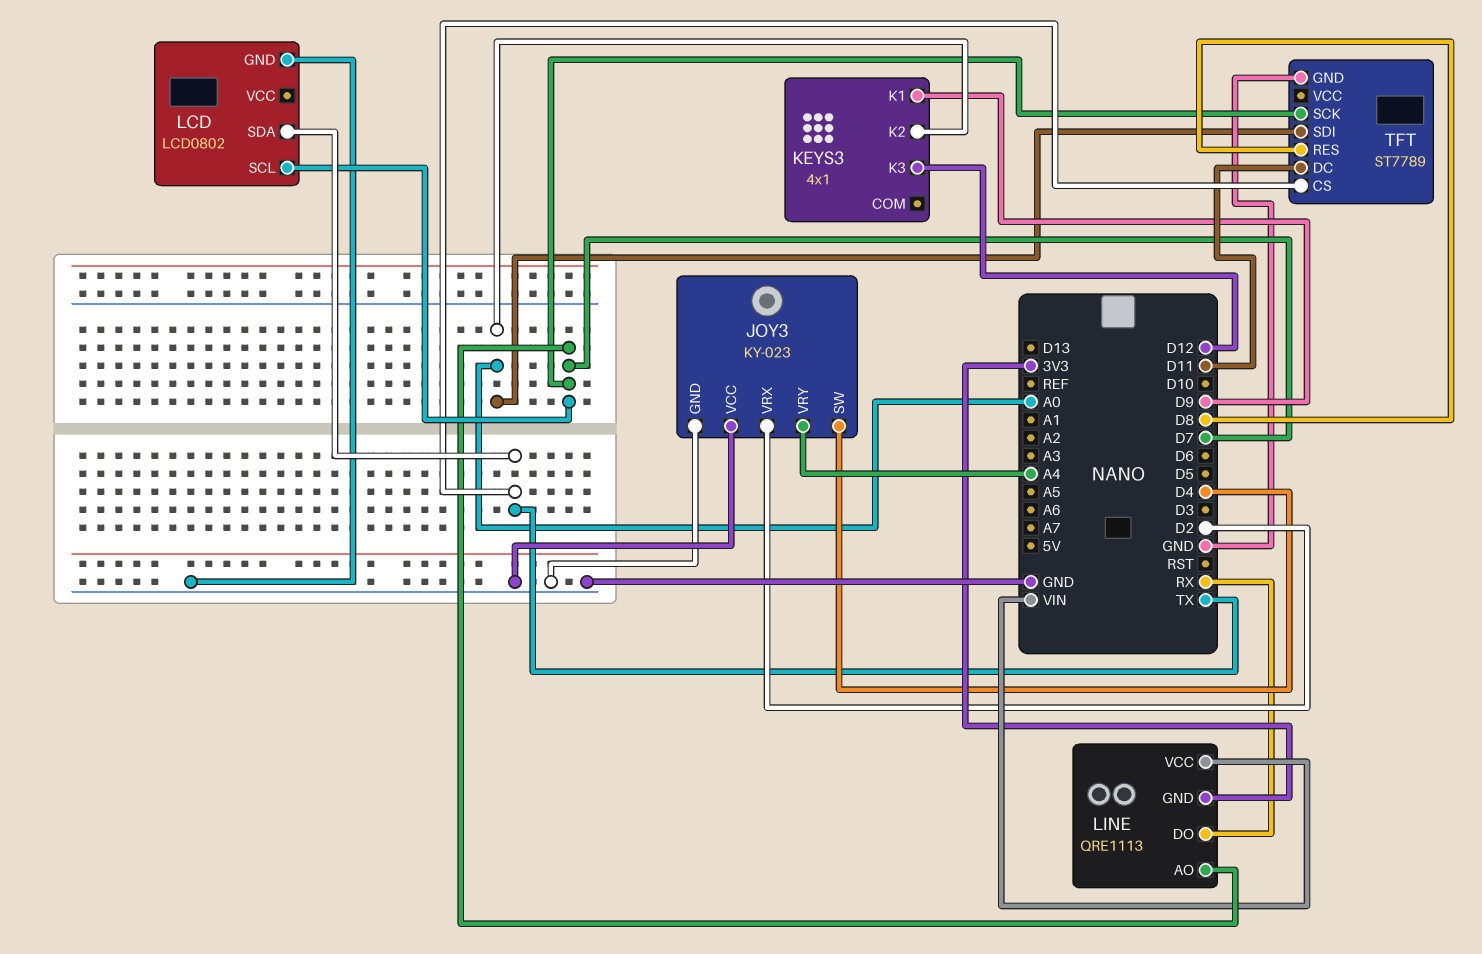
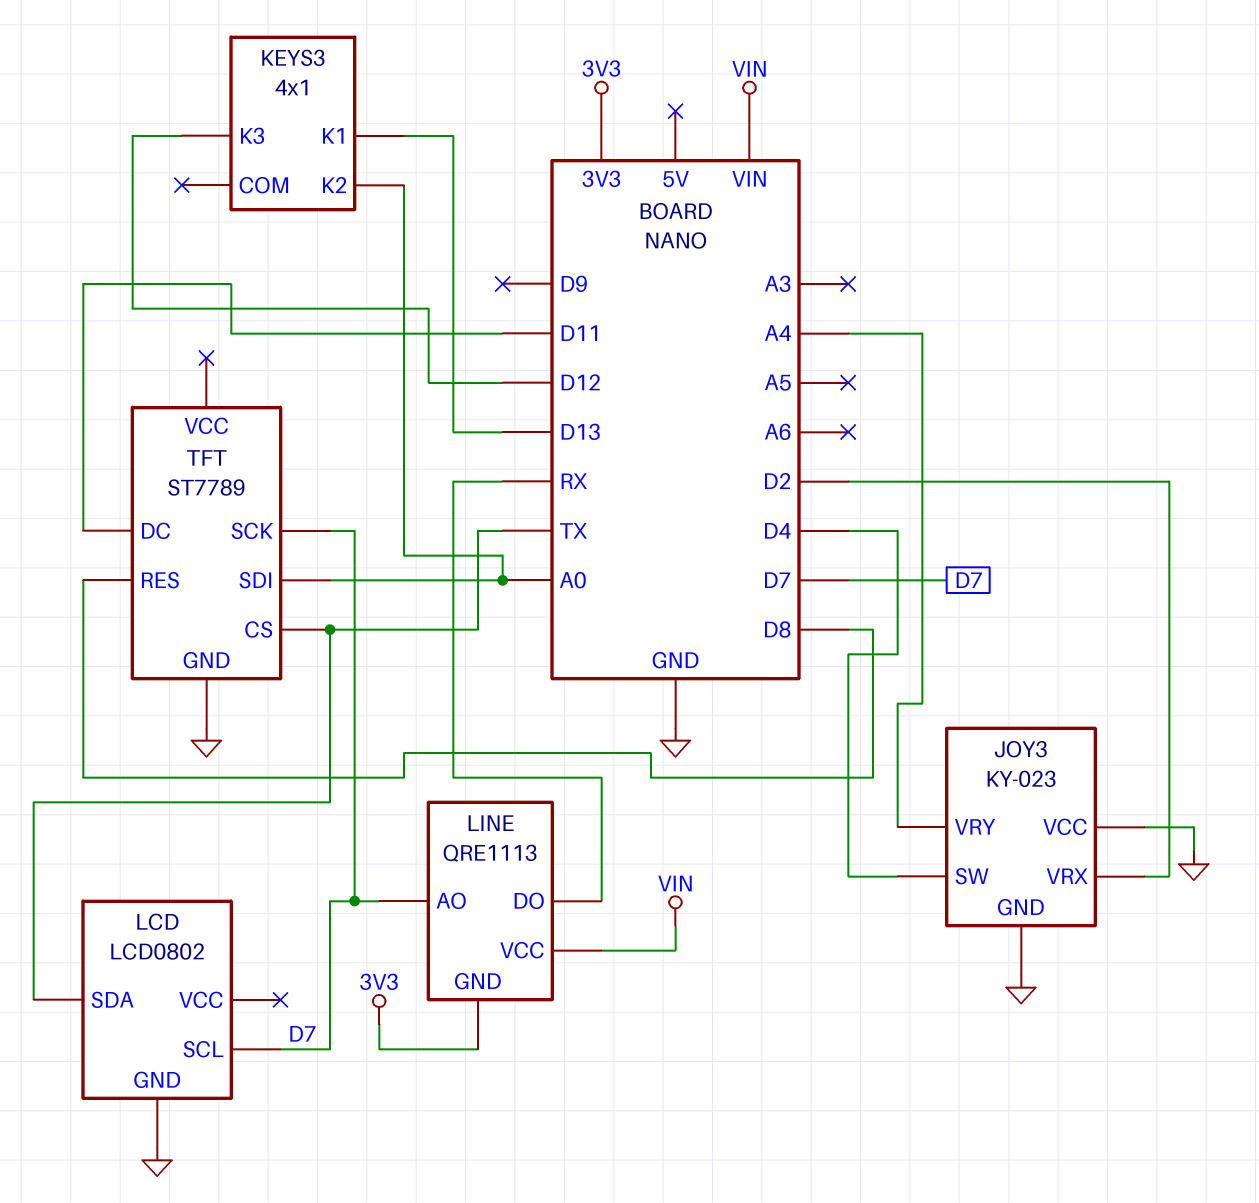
KEYS3 pin K1: D9 -> D13

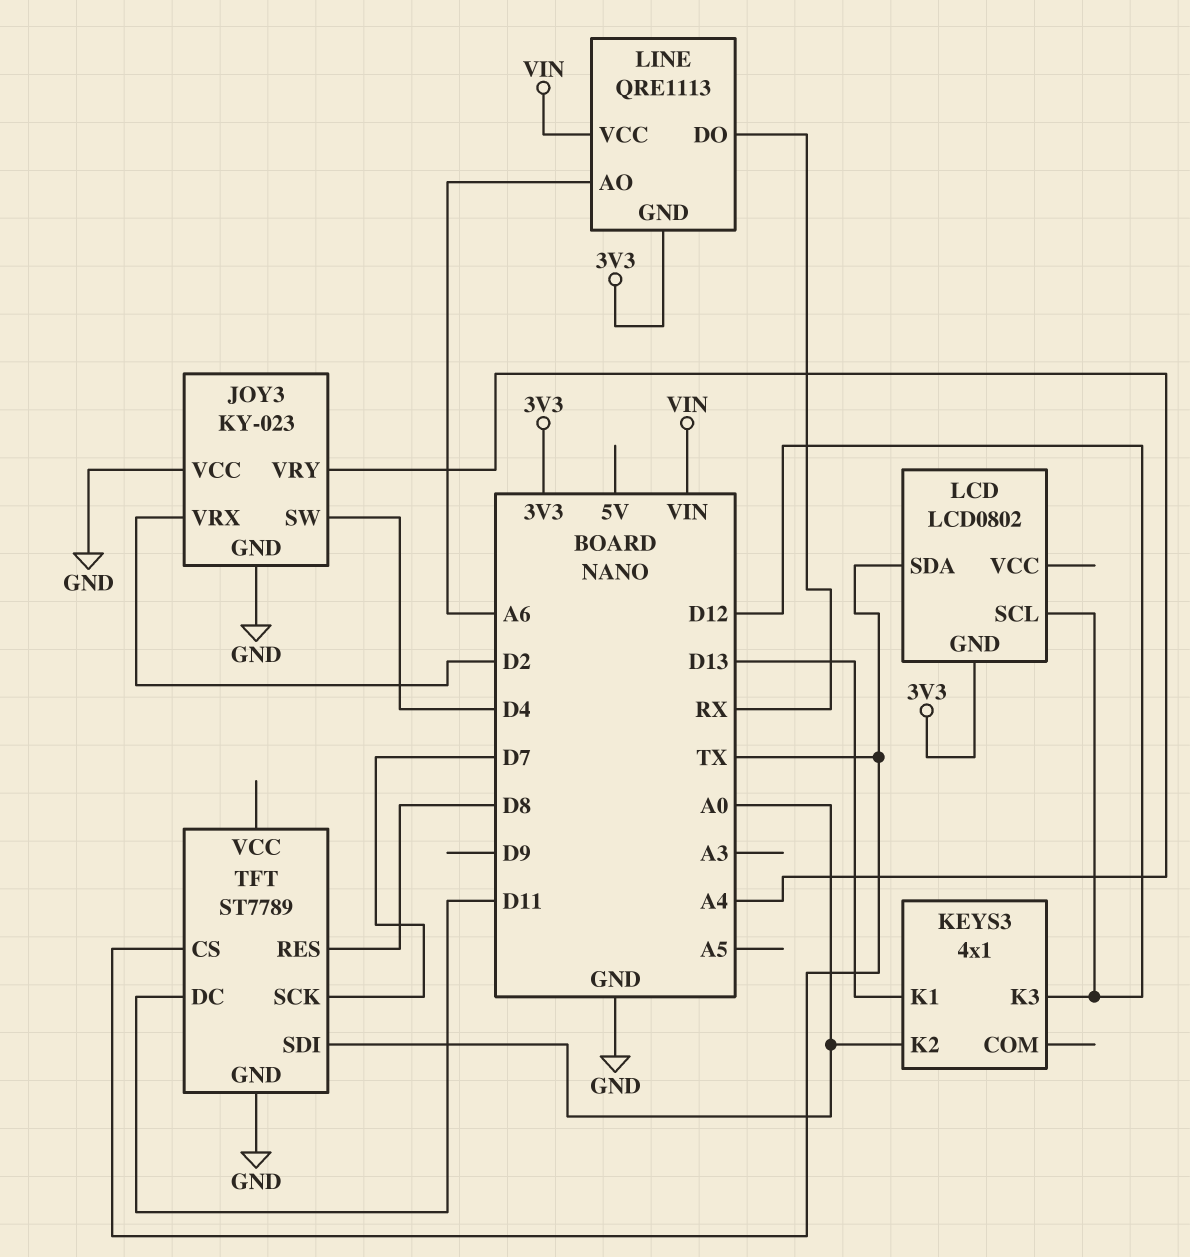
LCD pin GND: GND -> 3V3
LCD pin SCL: D7 -> D12
LINE pin AO: D7 -> A6

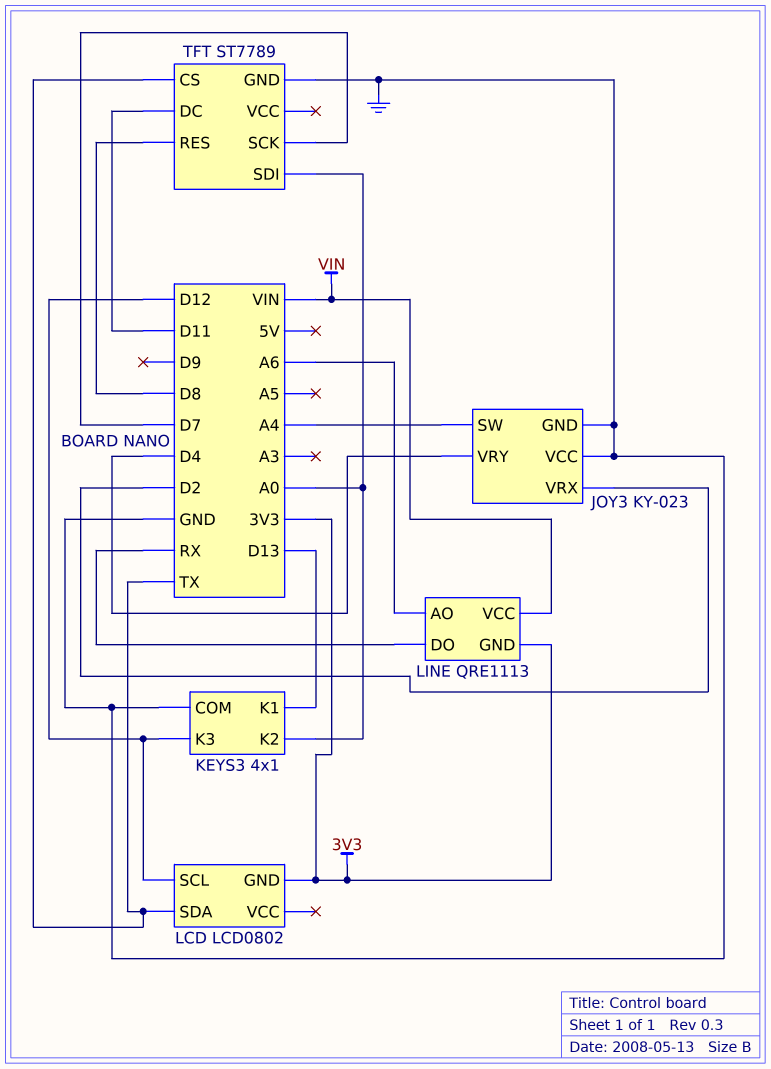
JOY3 pin SW: D4 -> A4
JOY3 pin VRY: A4 -> D4
KEYS3 pin COM: none -> GND

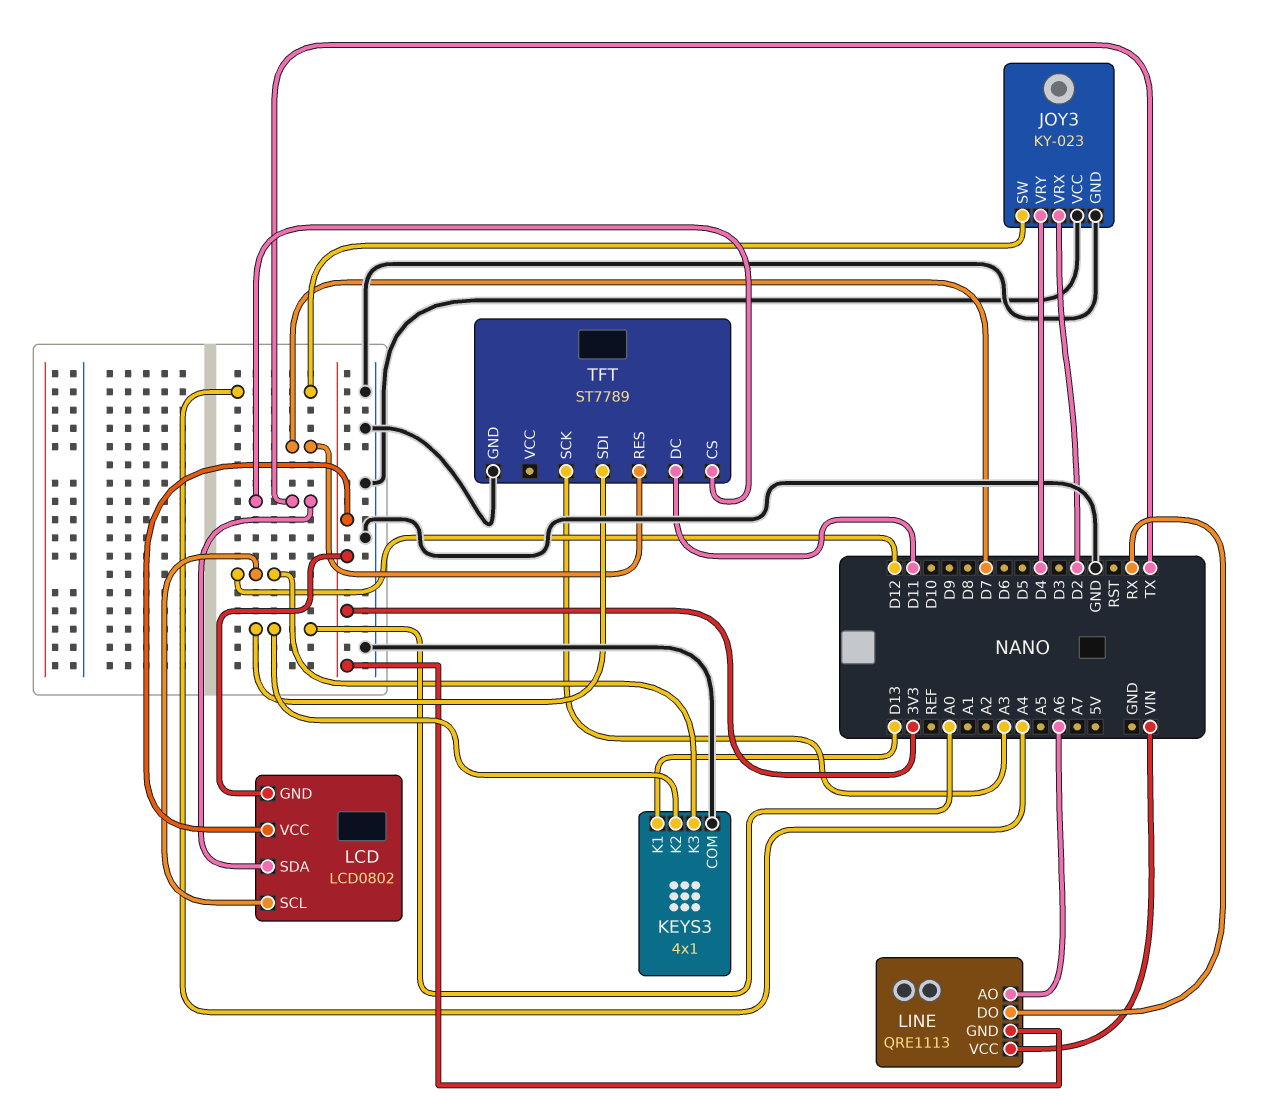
LCD pin VCC: none -> 3V3
TFT pin RES: D8 -> D7
TFT pin SCK: D7 -> A3

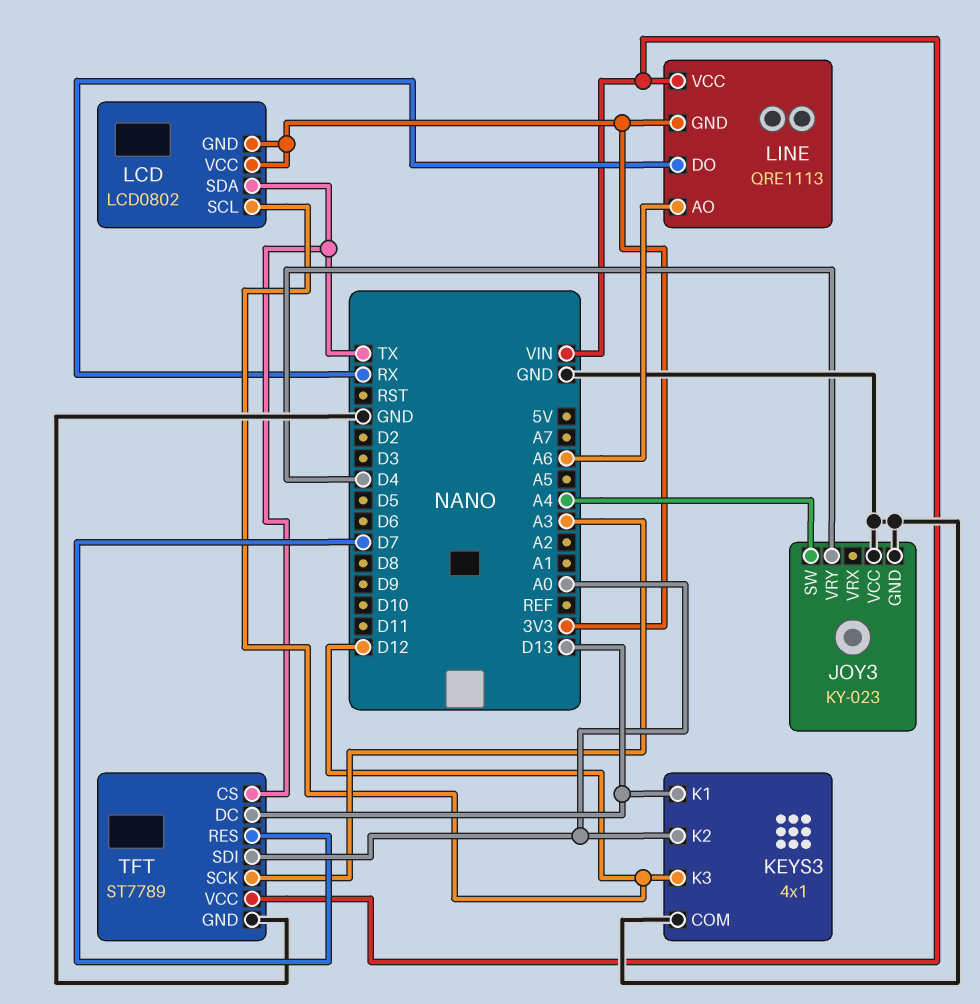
JOY3 pin VRX: D2 -> none
TFT pin DC: D11 -> D13
TFT pin VCC: none -> VIN

